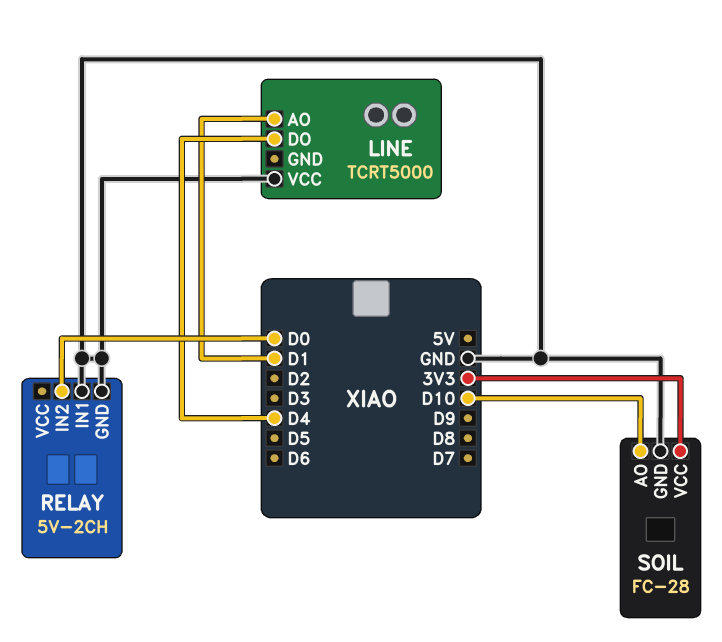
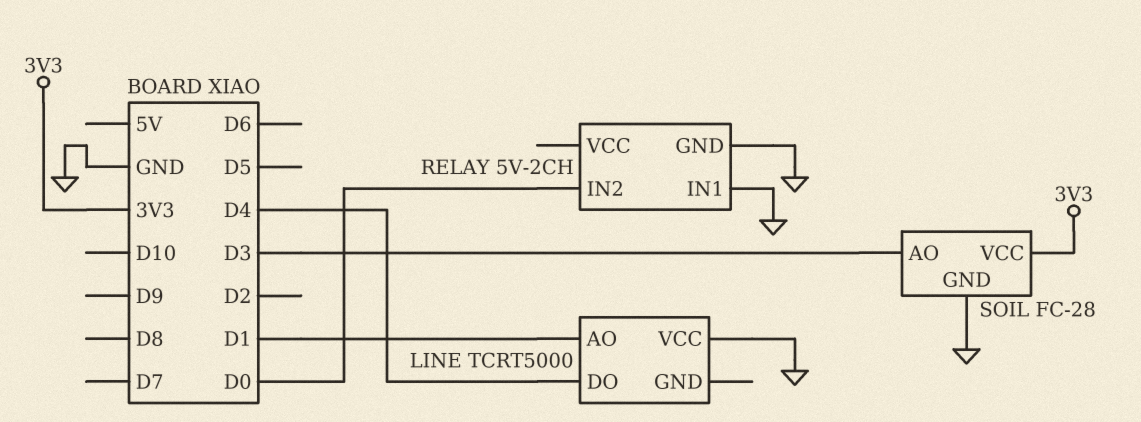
SOIL pin AO: D10 -> D3

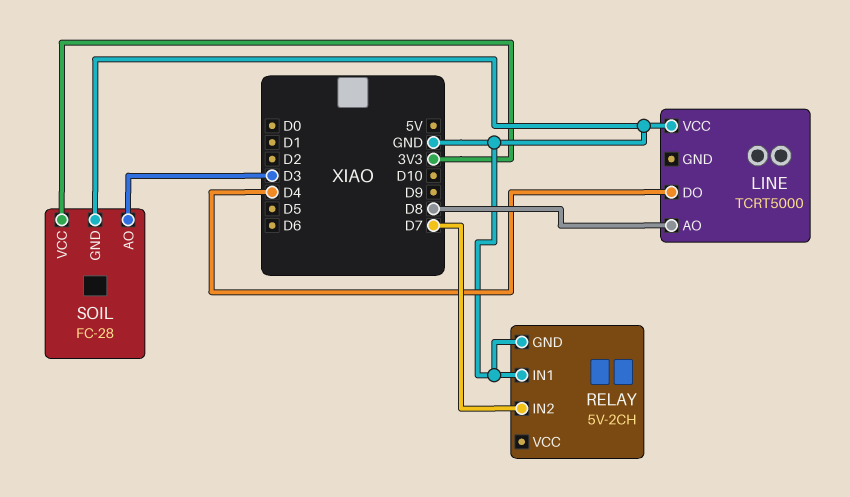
LINE pin AO: D1 -> D8
RELAY pin IN2: D0 -> D7

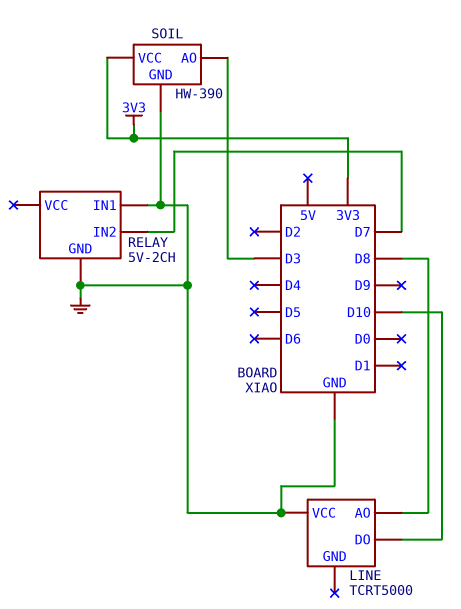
LINE pin DO: D4 -> D10
SOIL: FC-28 -> HW-390

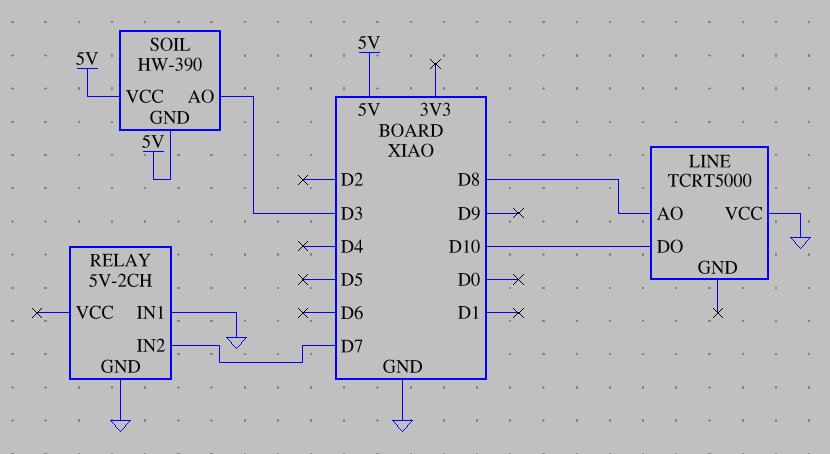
SOIL pin GND: GND -> 5V
SOIL pin VCC: 3V3 -> 5V

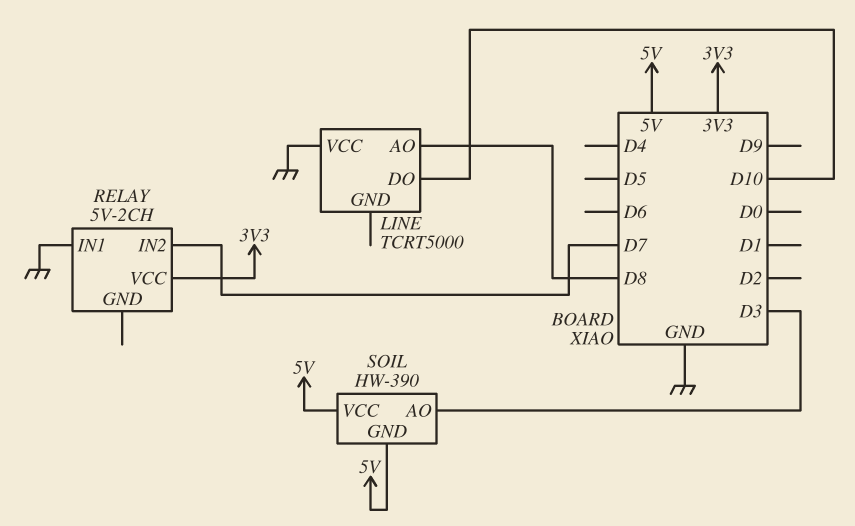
RELAY pin GND: GND -> none
RELAY pin VCC: none -> 3V3

